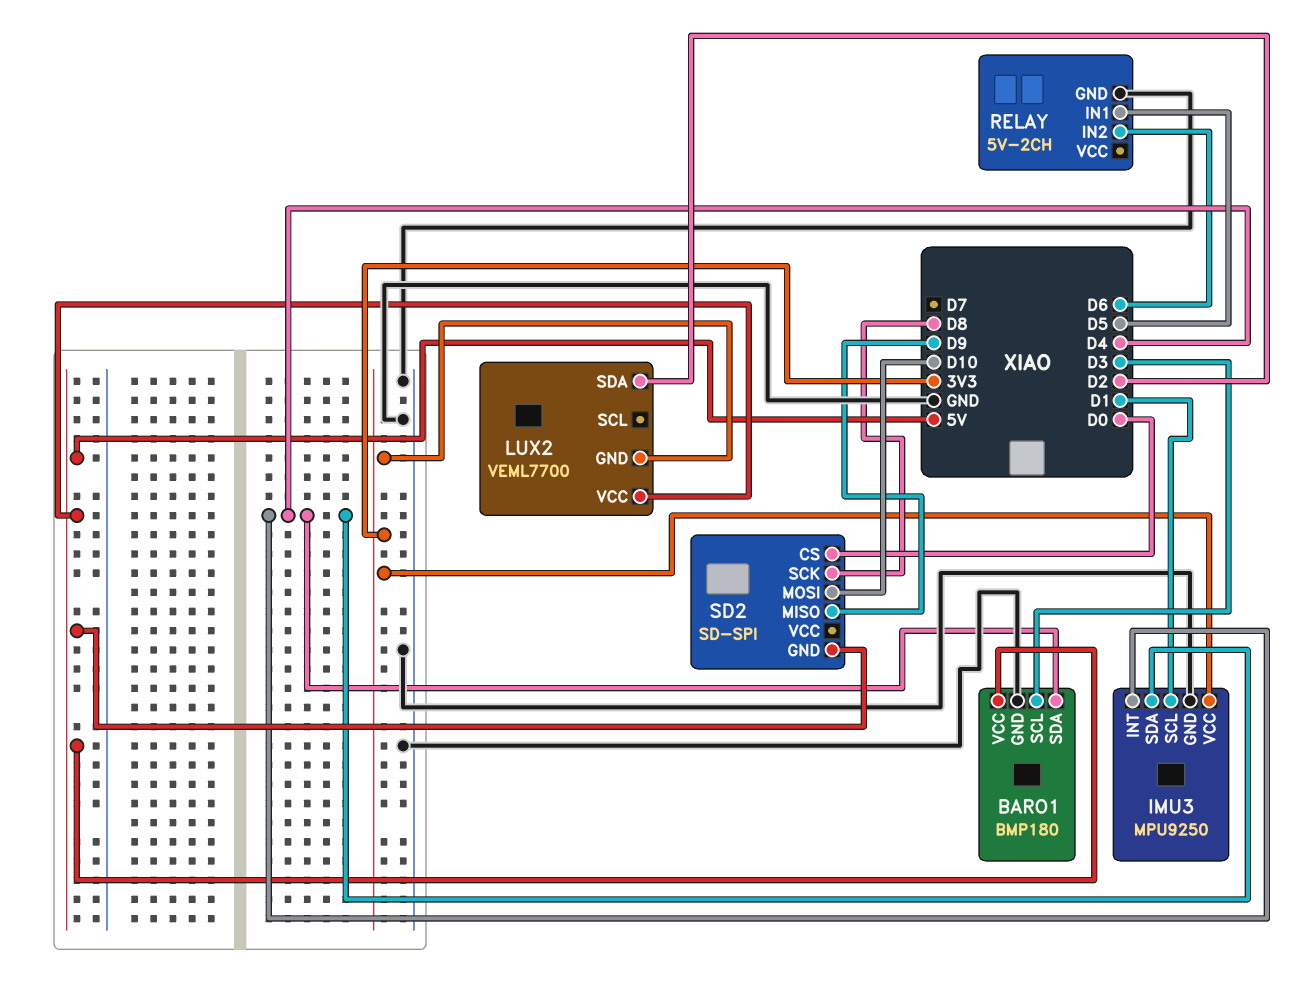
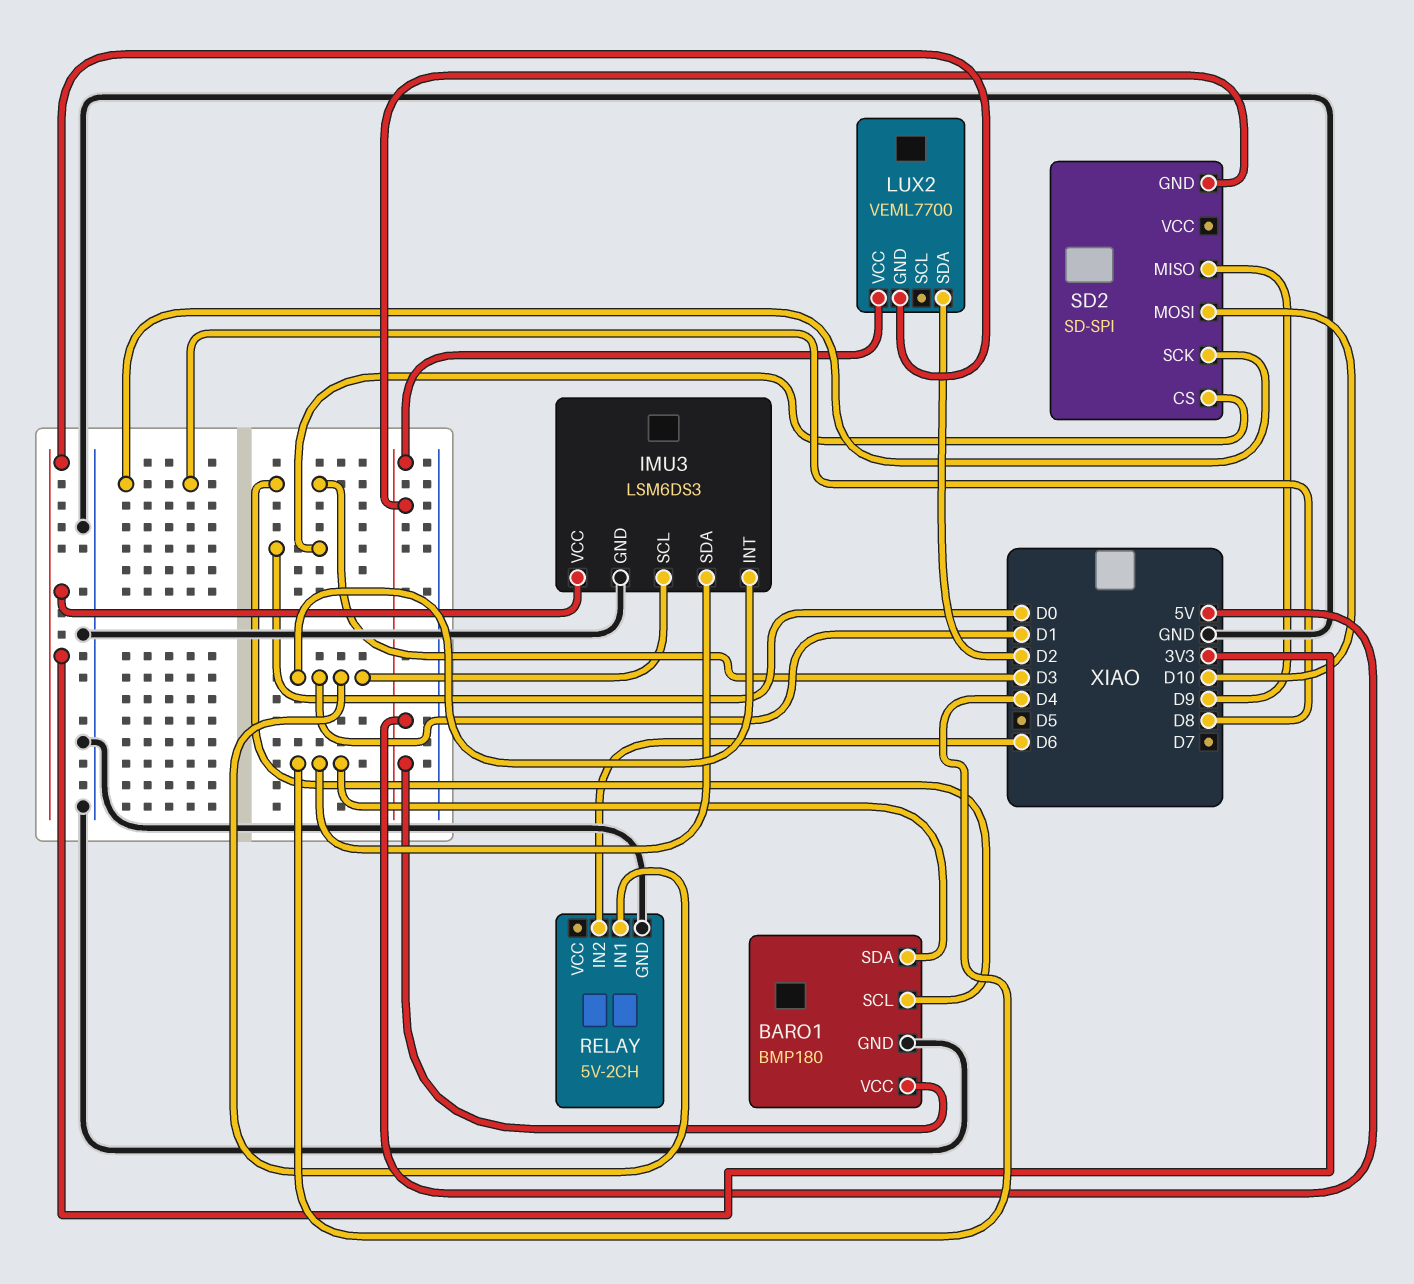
IMU3: MPU9250 -> LSM6DS3
IMU3 pin INT: D4 -> D1
RELAY pin IN1: D5 -> D1

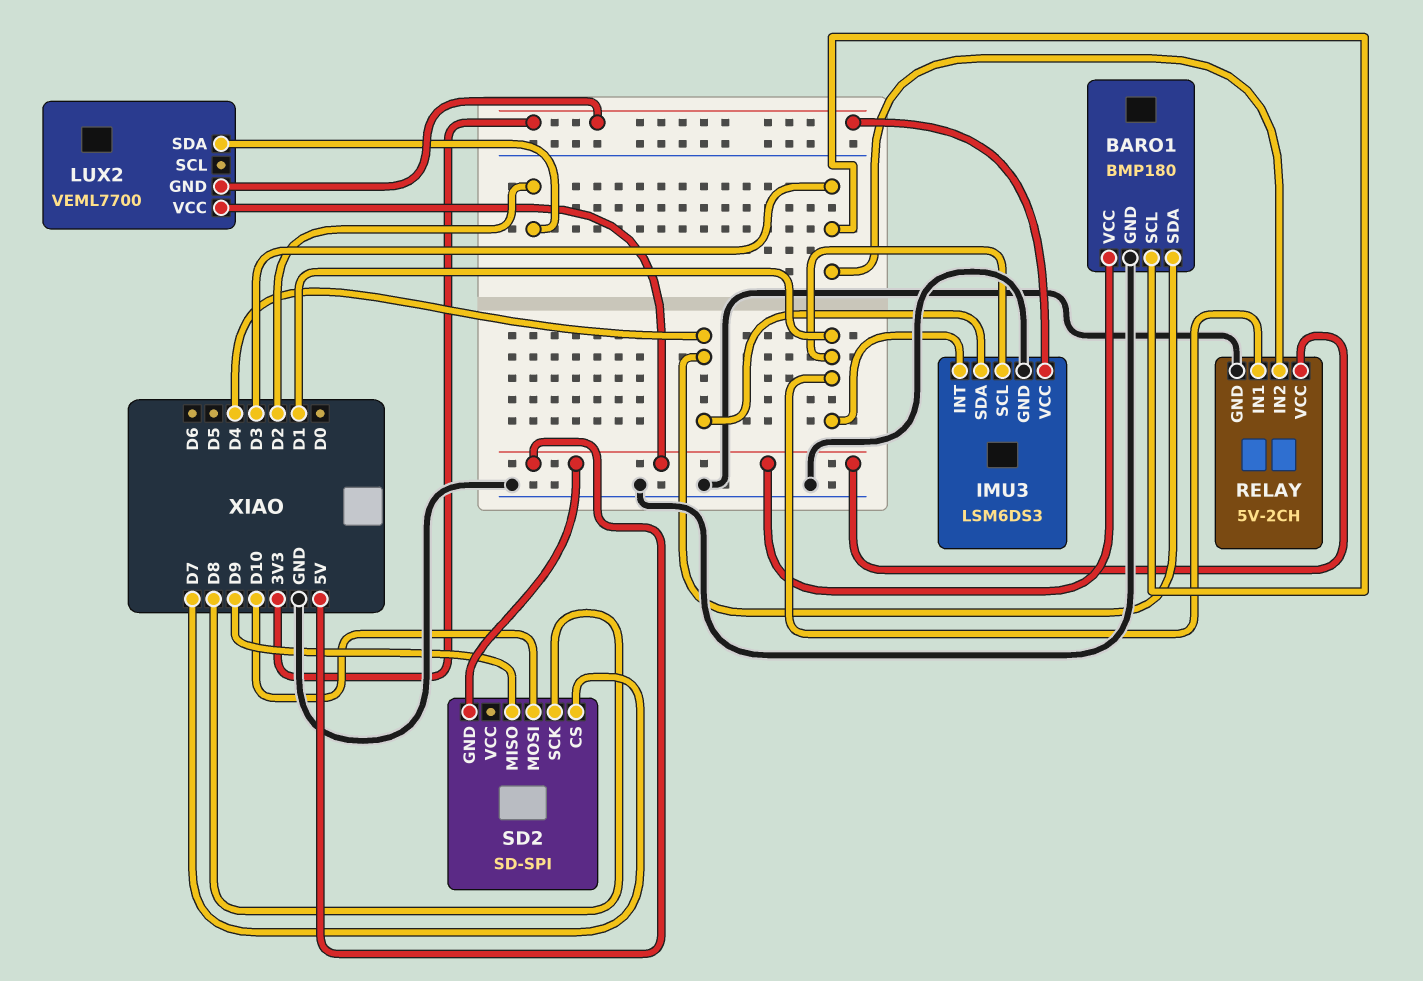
RELAY pin IN2: D6 -> D3
RELAY pin VCC: none -> 5V
SD2 pin CS: D0 -> D7

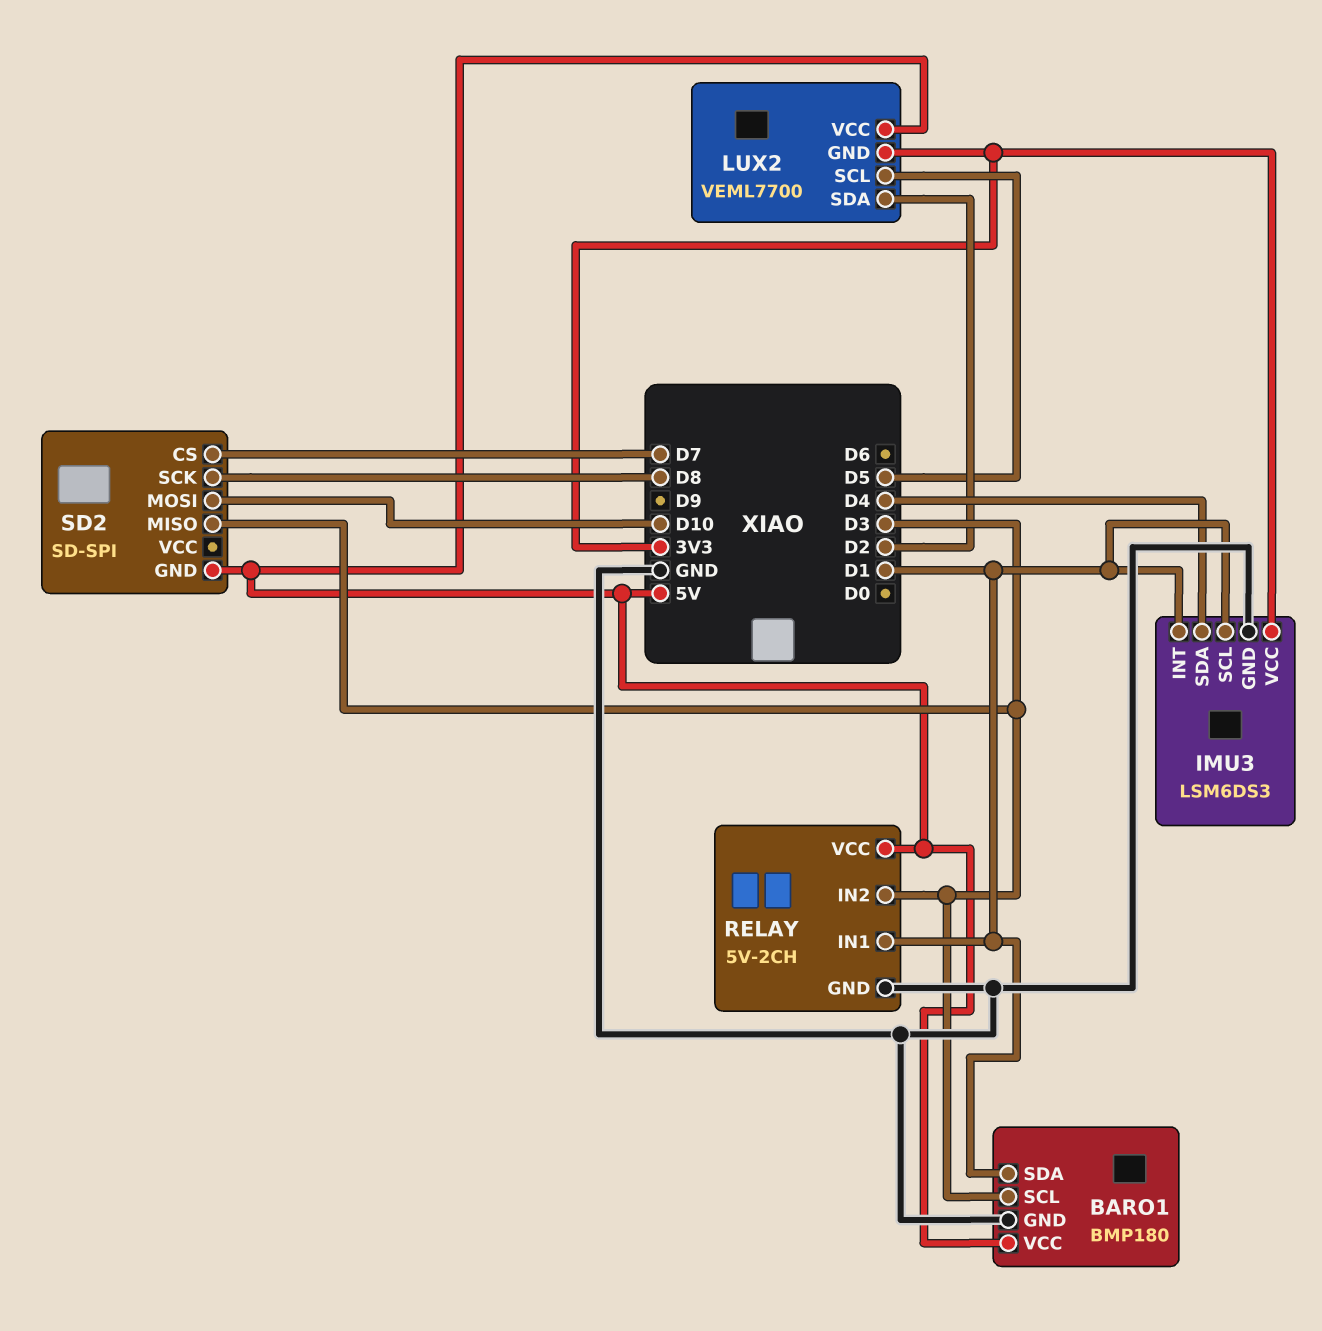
BARO1 pin SDA: D4 -> D1
LUX2 pin SCL: none -> D5
SD2 pin MISO: D9 -> D3

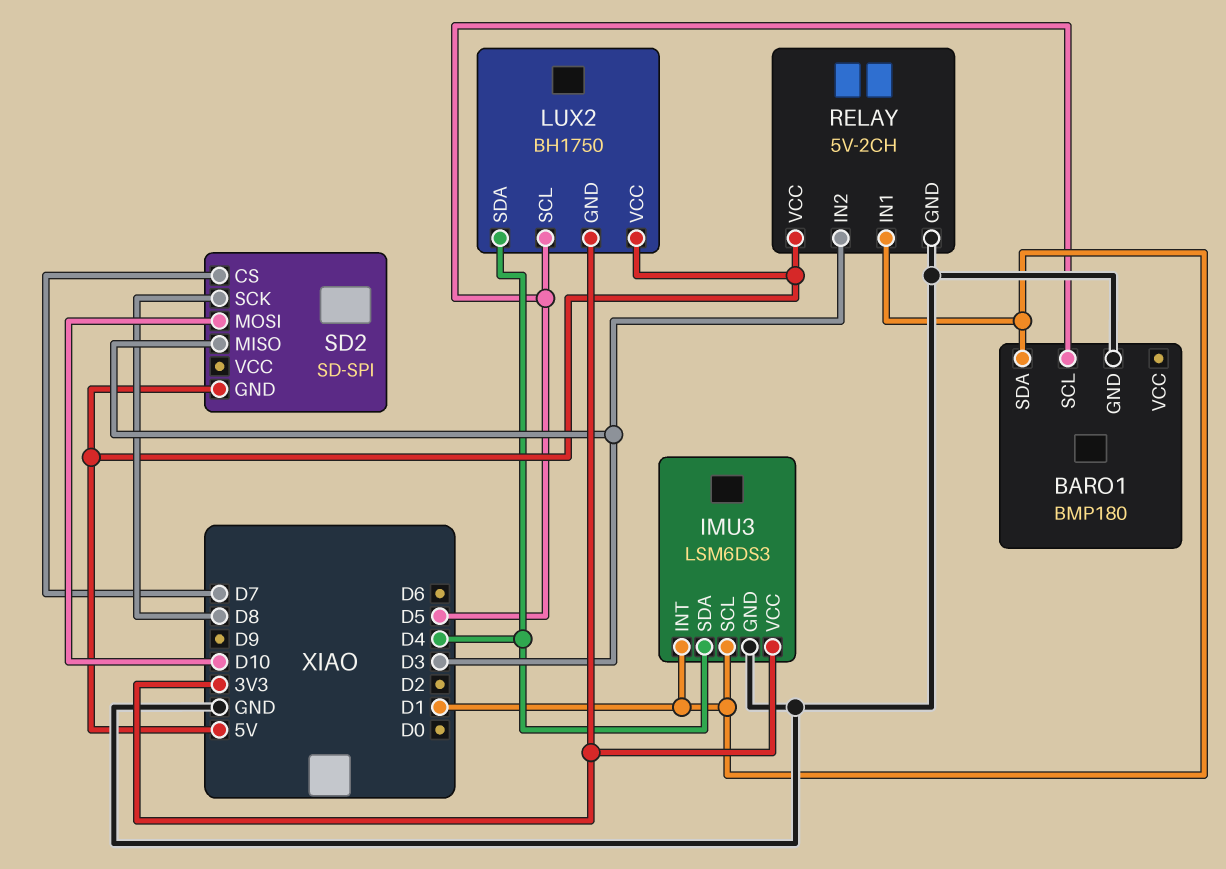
BARO1 pin SCL: D3 -> D5
BARO1 pin VCC: 5V -> none
LUX2: VEML7700 -> BH1750
LUX2 pin SDA: D2 -> D4

